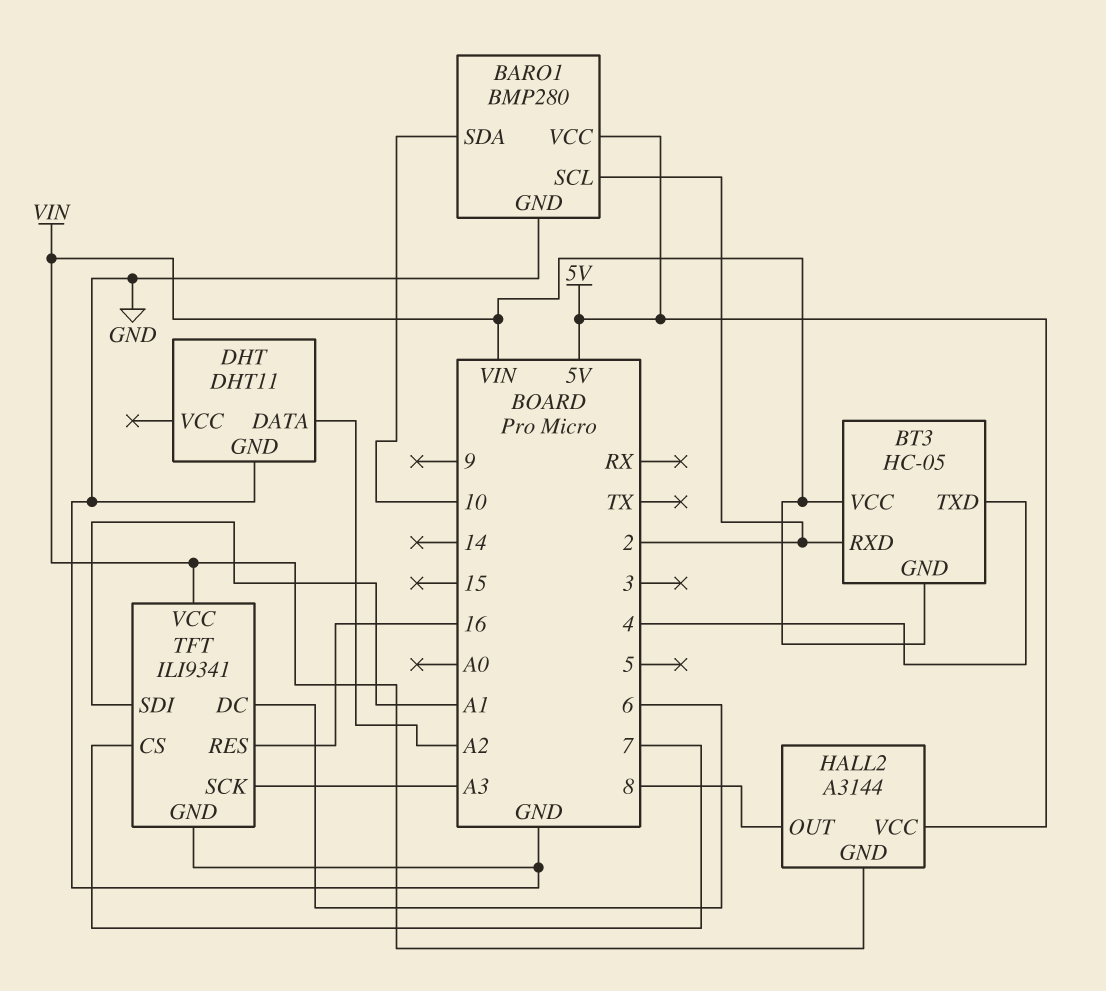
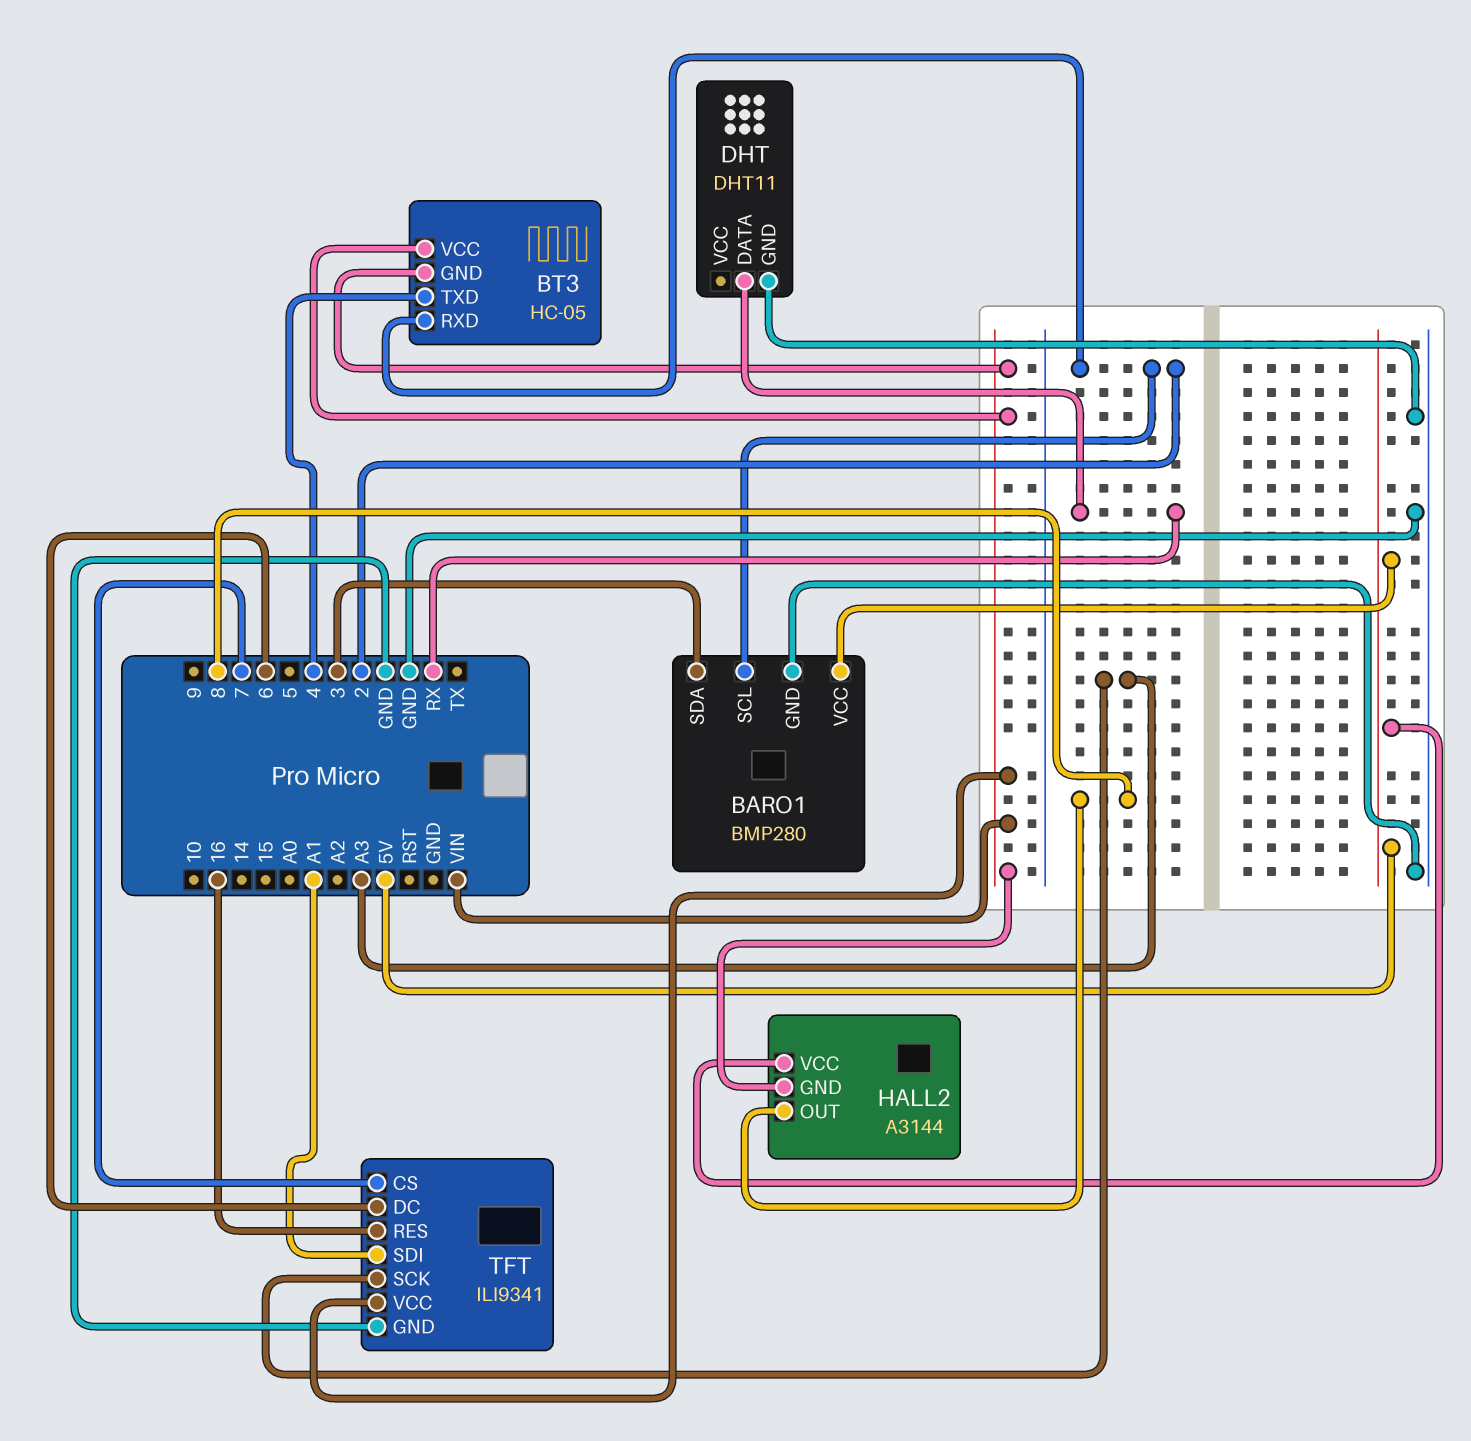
BARO1 pin SDA: 10 -> 3
DHT pin DATA: A2 -> RX

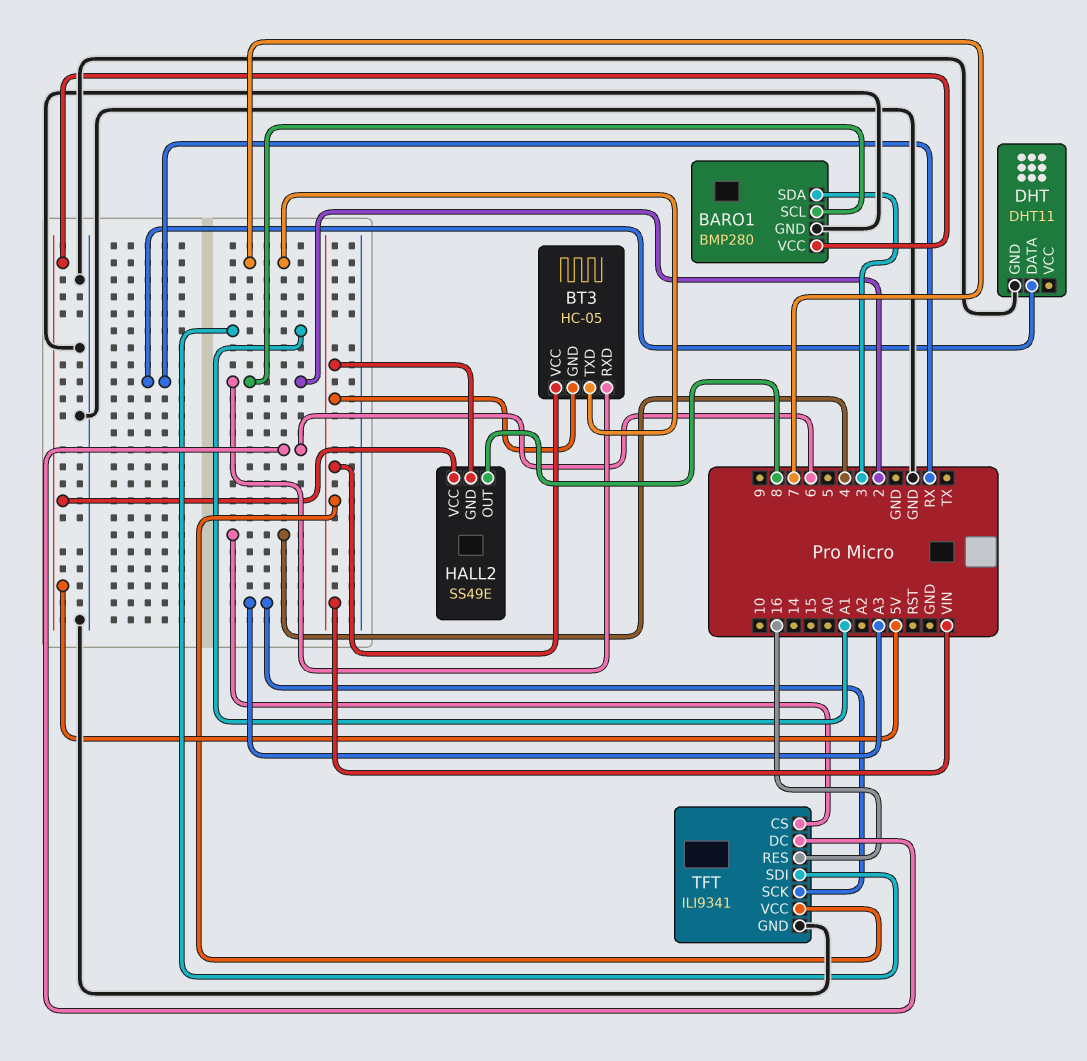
BT3 pin TXD: 4 -> 7
HALL2: A3144 -> SS49E
TFT pin CS: 7 -> 4

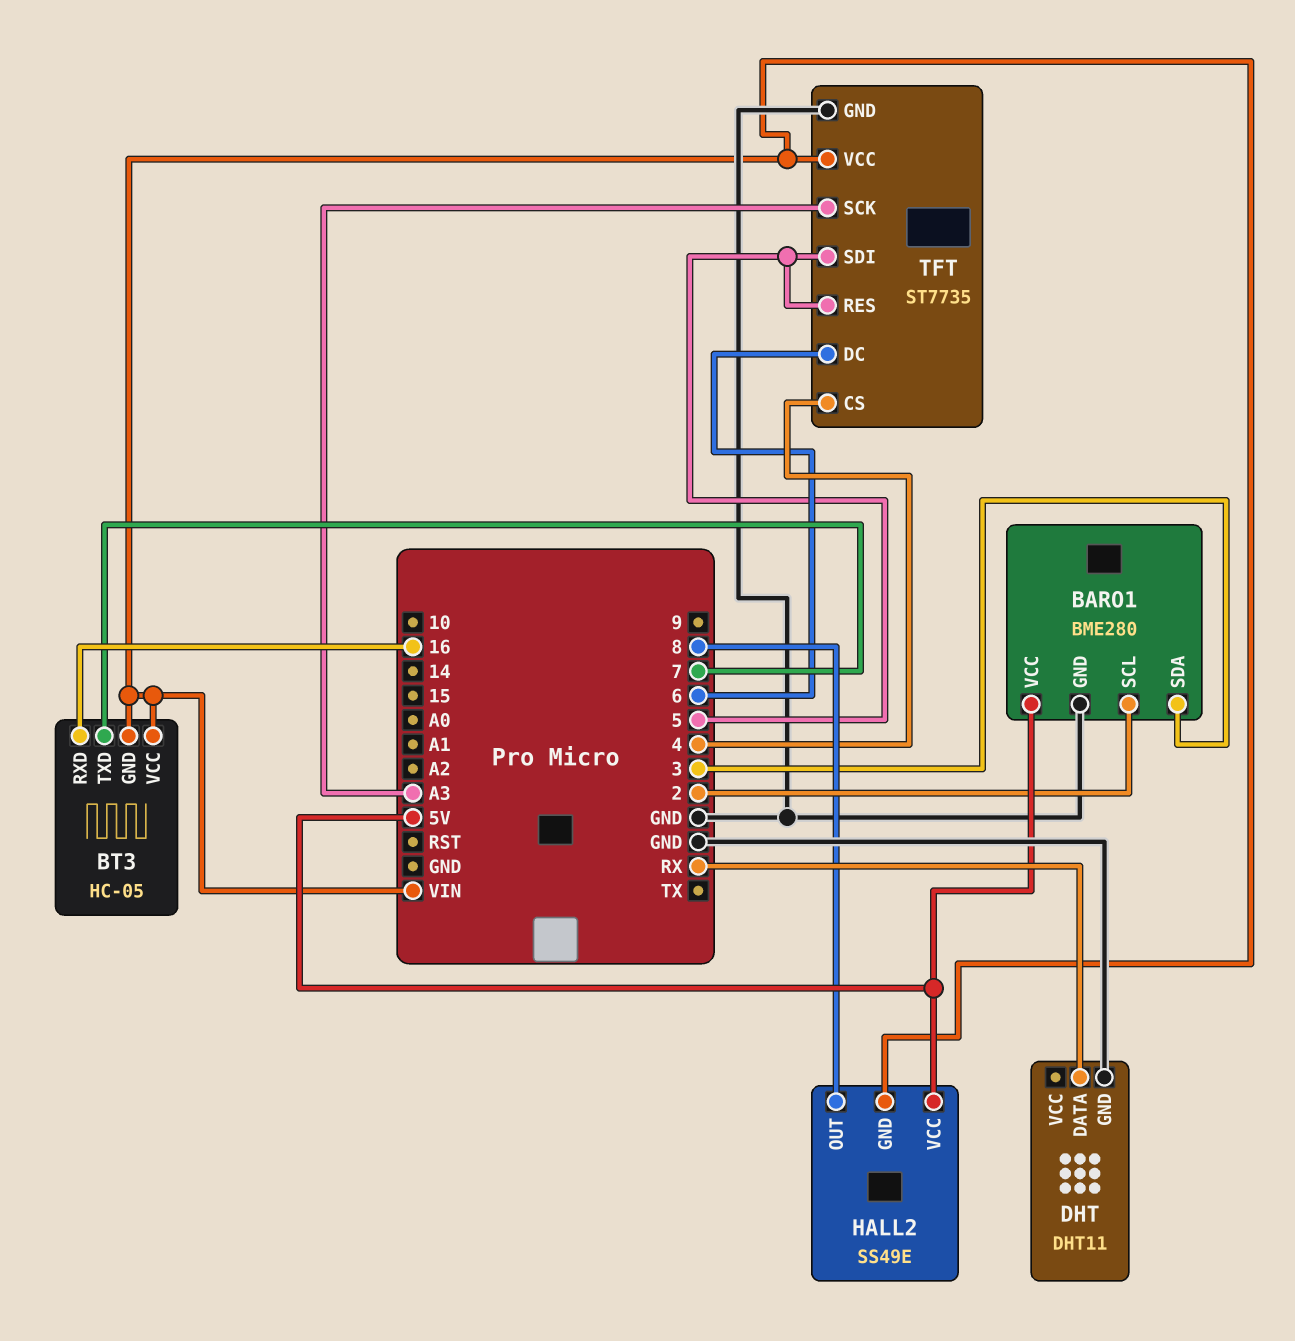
BARO1: BMP280 -> BME280
BT3 pin RXD: 2 -> 16
TFT: ILI9341 -> ST7735
TFT pin RES: 16 -> 5
TFT pin SDI: A1 -> 5

